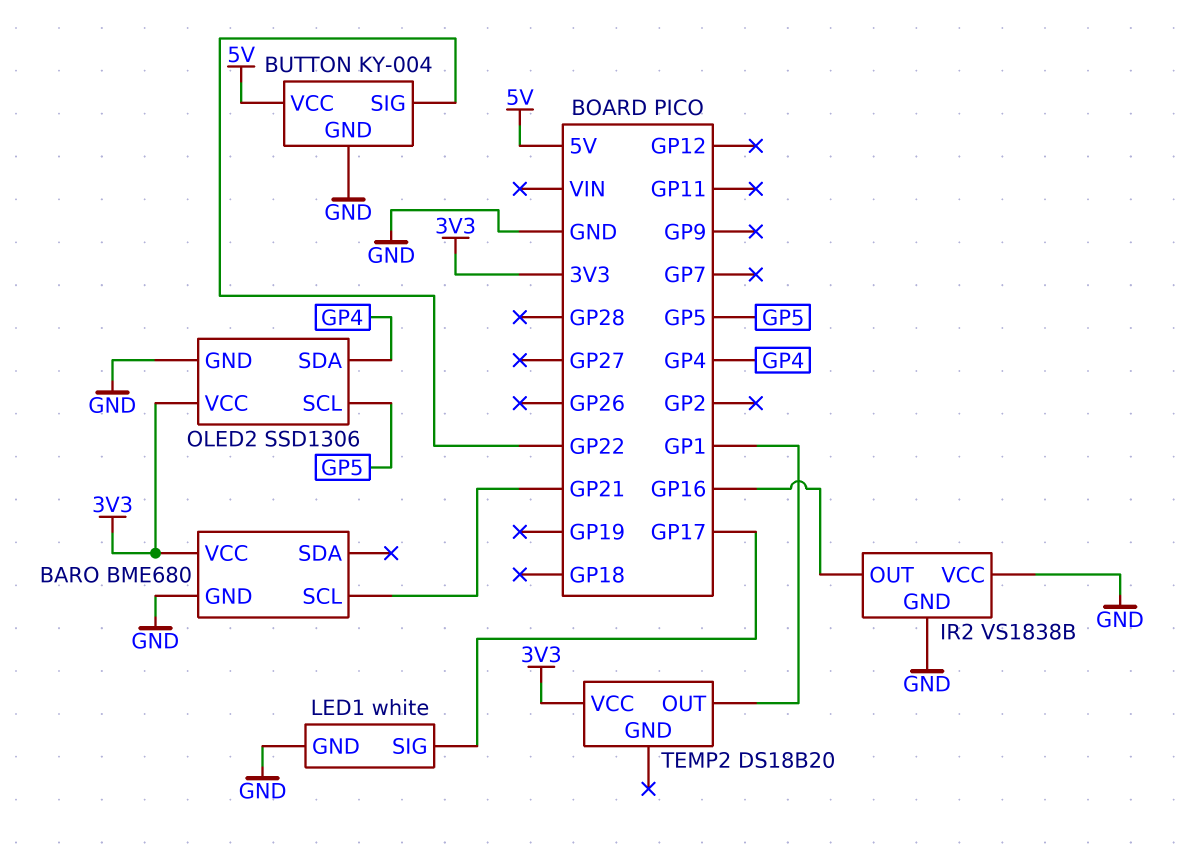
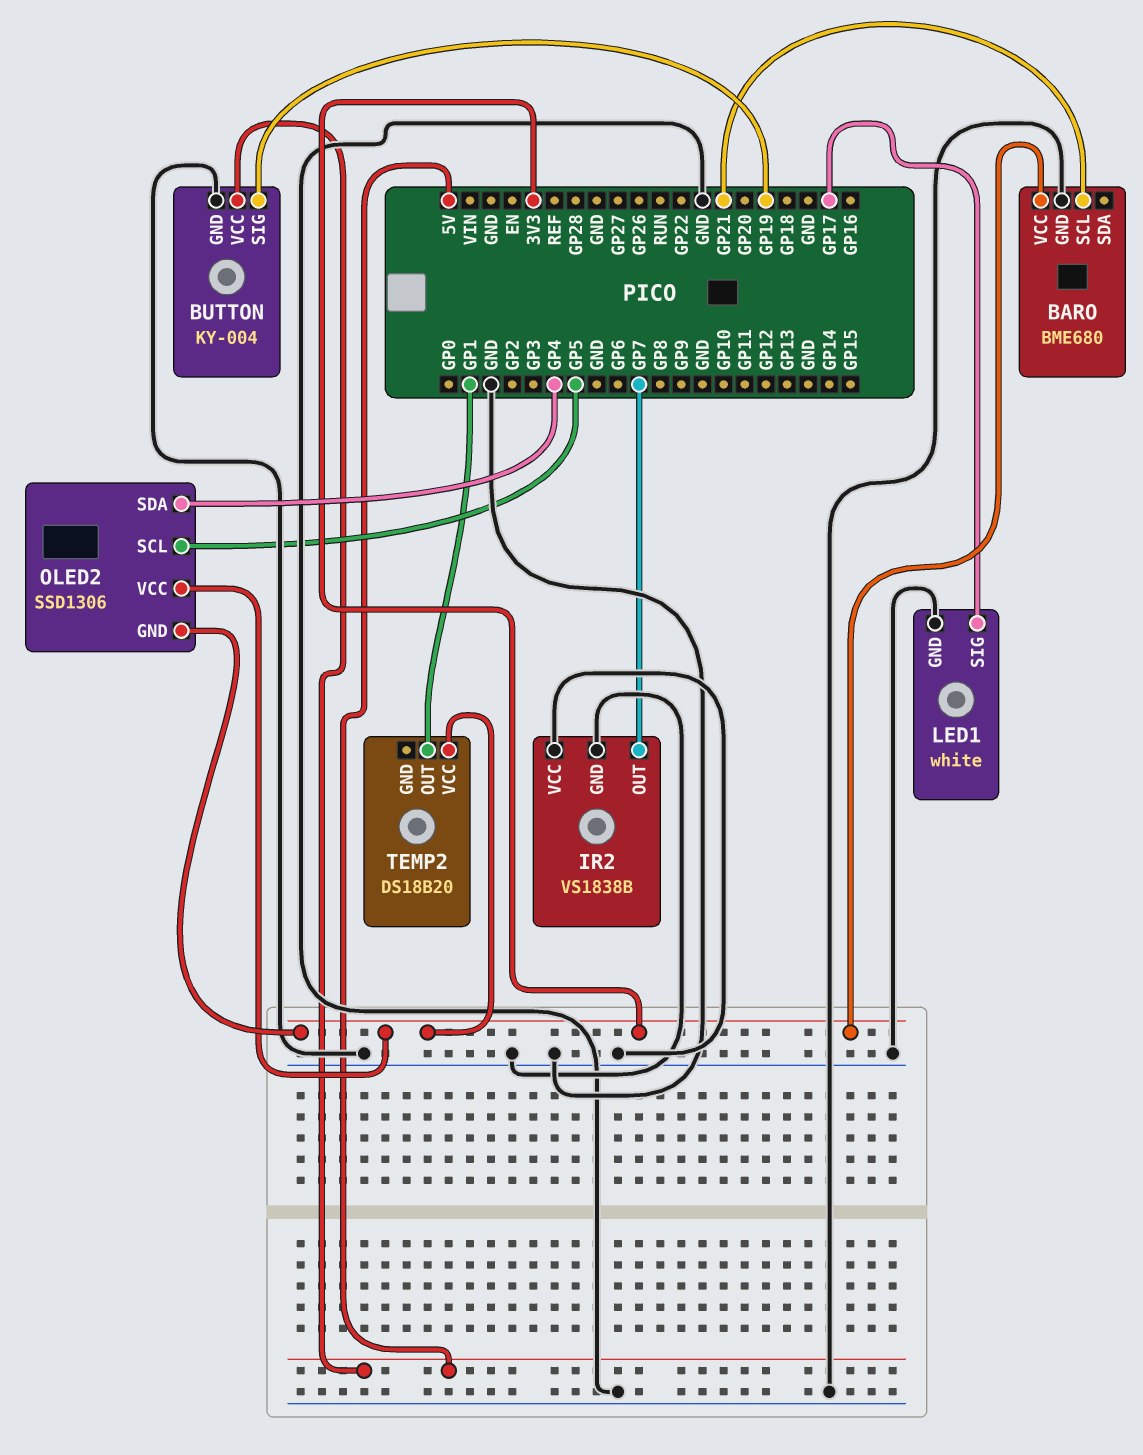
BUTTON pin SIG: GP22 -> GP19
IR2 pin OUT: GP16 -> GP7
OLED2 pin GND: GND -> 3V3

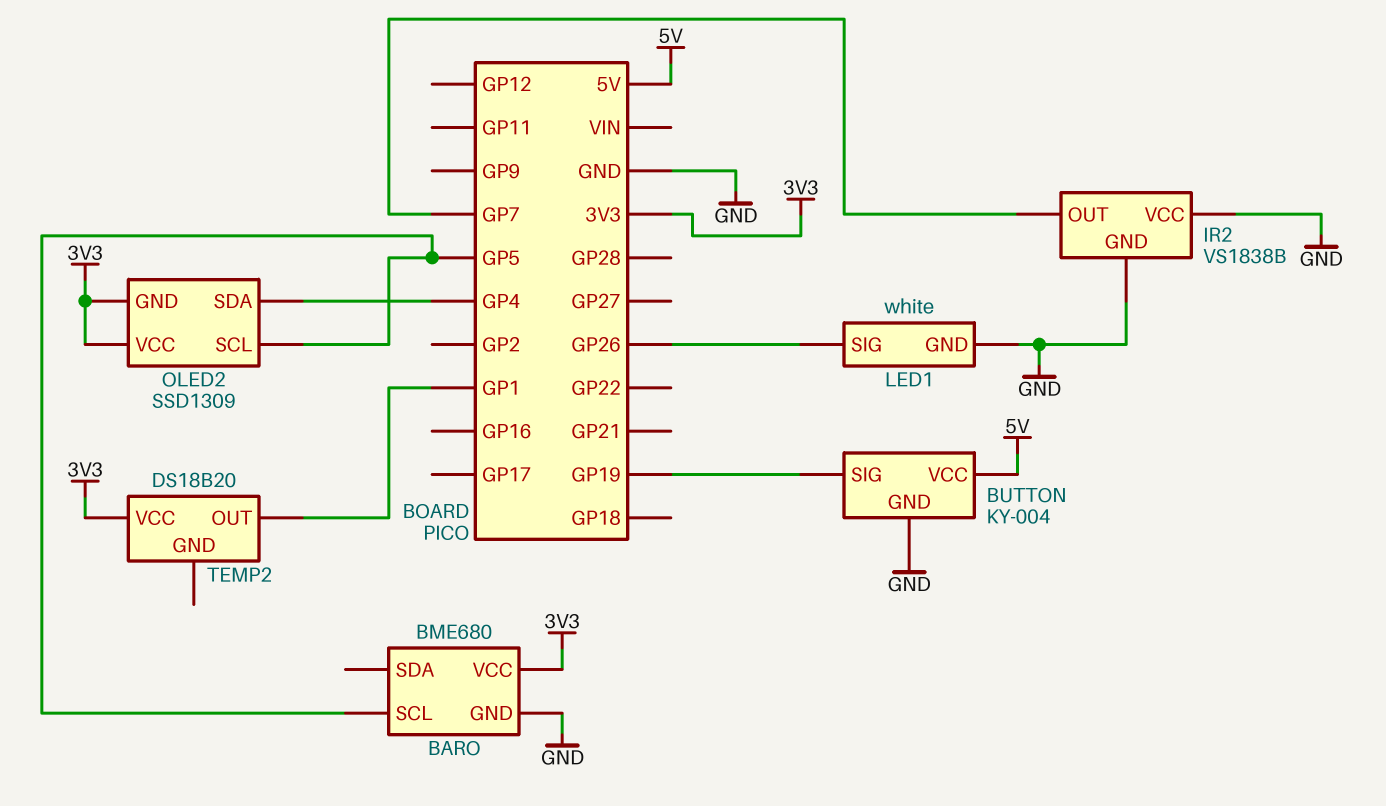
BARO pin SCL: GP21 -> GP5
LED1 pin SIG: GP17 -> GP26
OLED2: SSD1306 -> SSD1309

